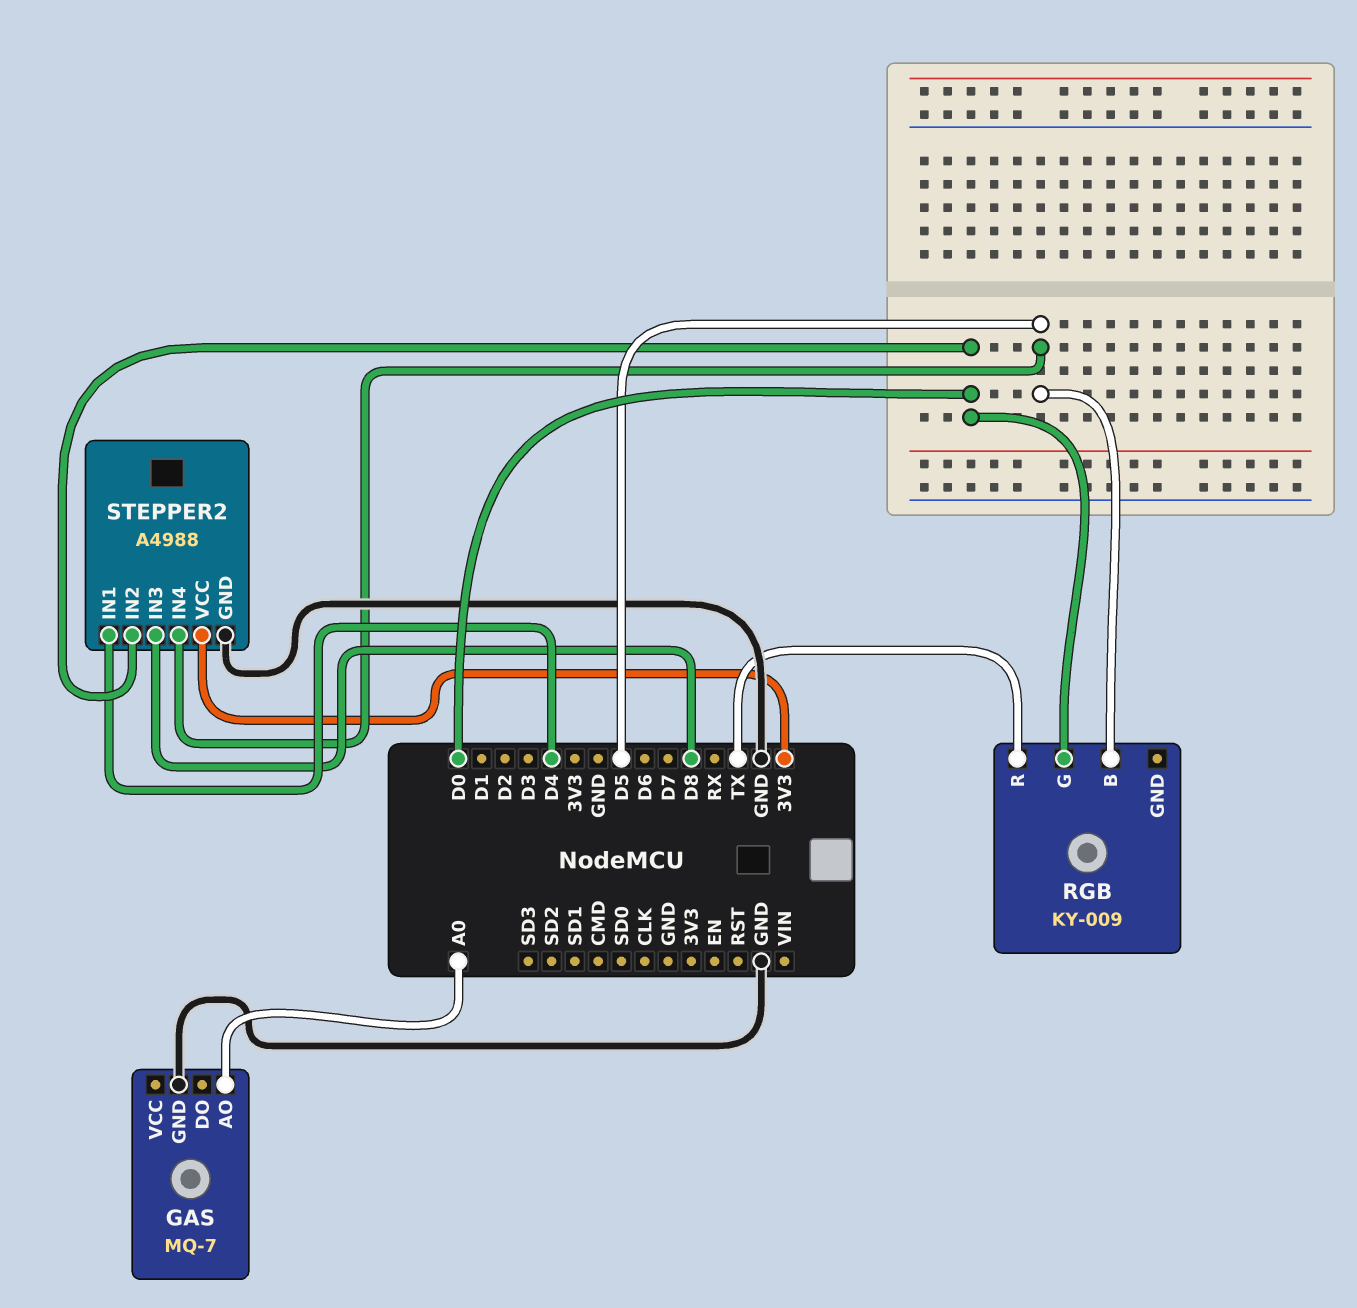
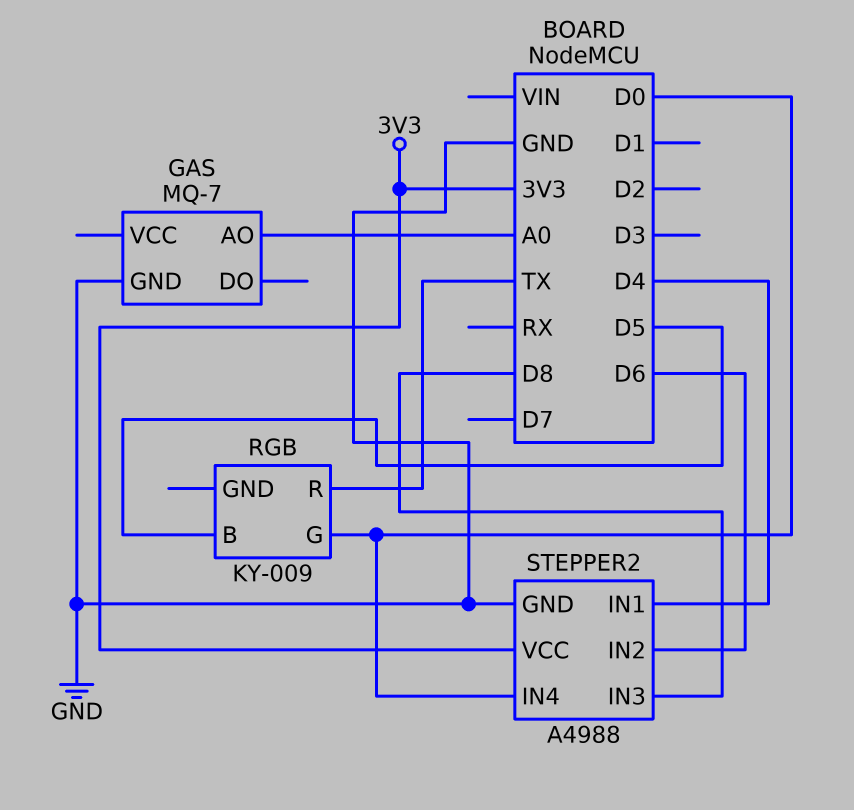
STEPPER2 pin IN2: D0 -> D6
STEPPER2 pin IN4: D5 -> D0

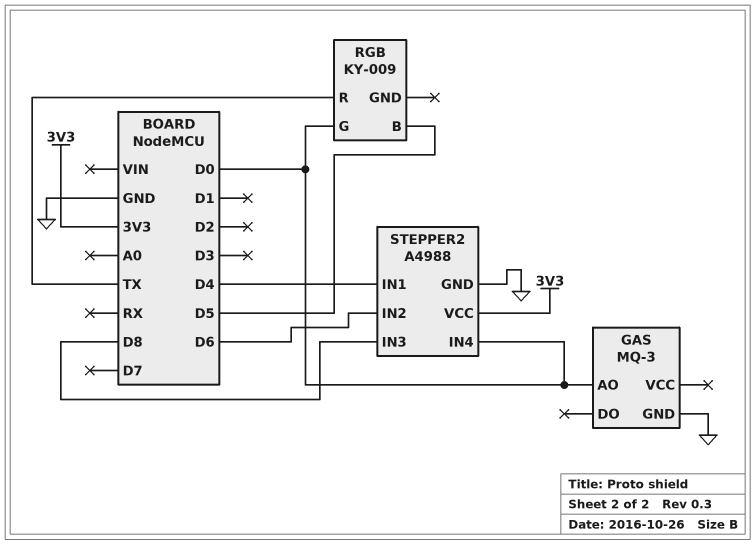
GAS: MQ-7 -> MQ-3
GAS pin AO: A0 -> D0

